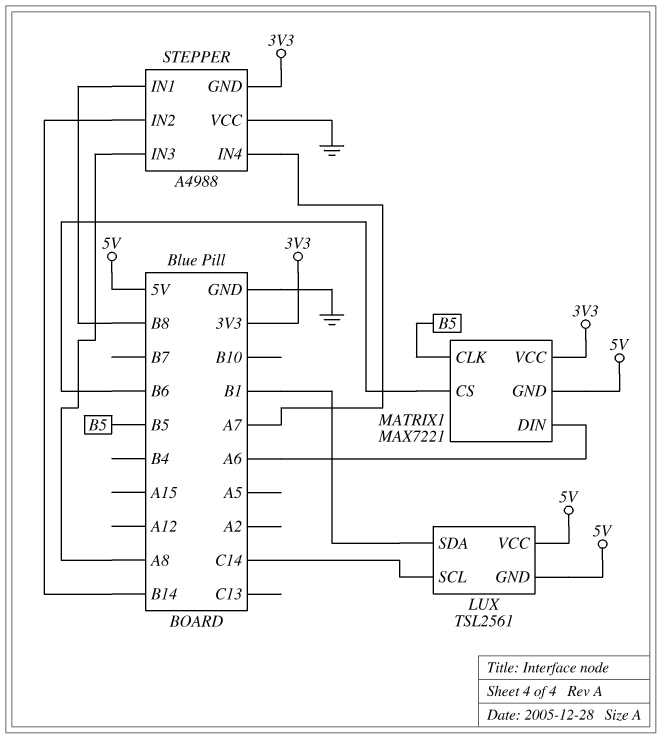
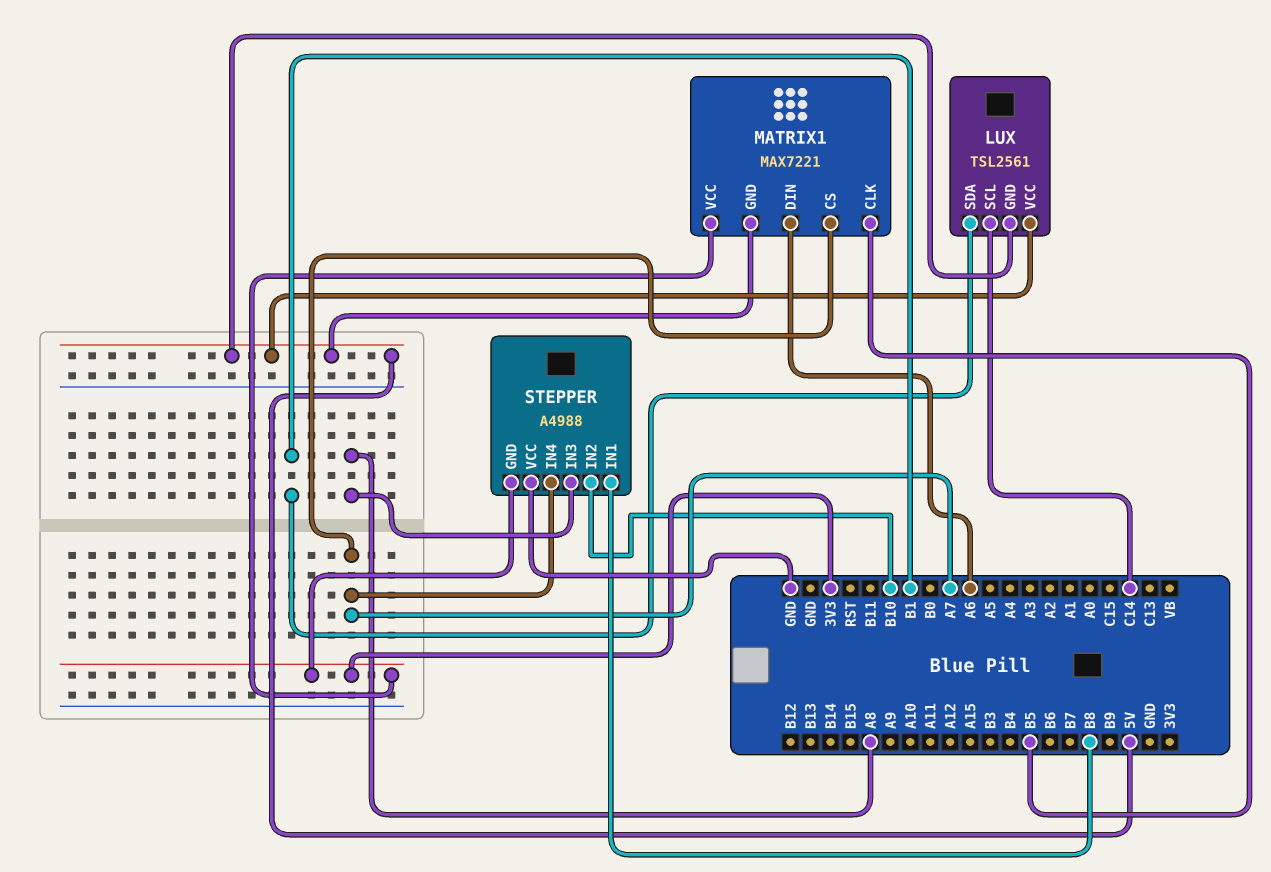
MATRIX1 pin CS: B6 -> A7
STEPPER pin IN2: B14 -> B10

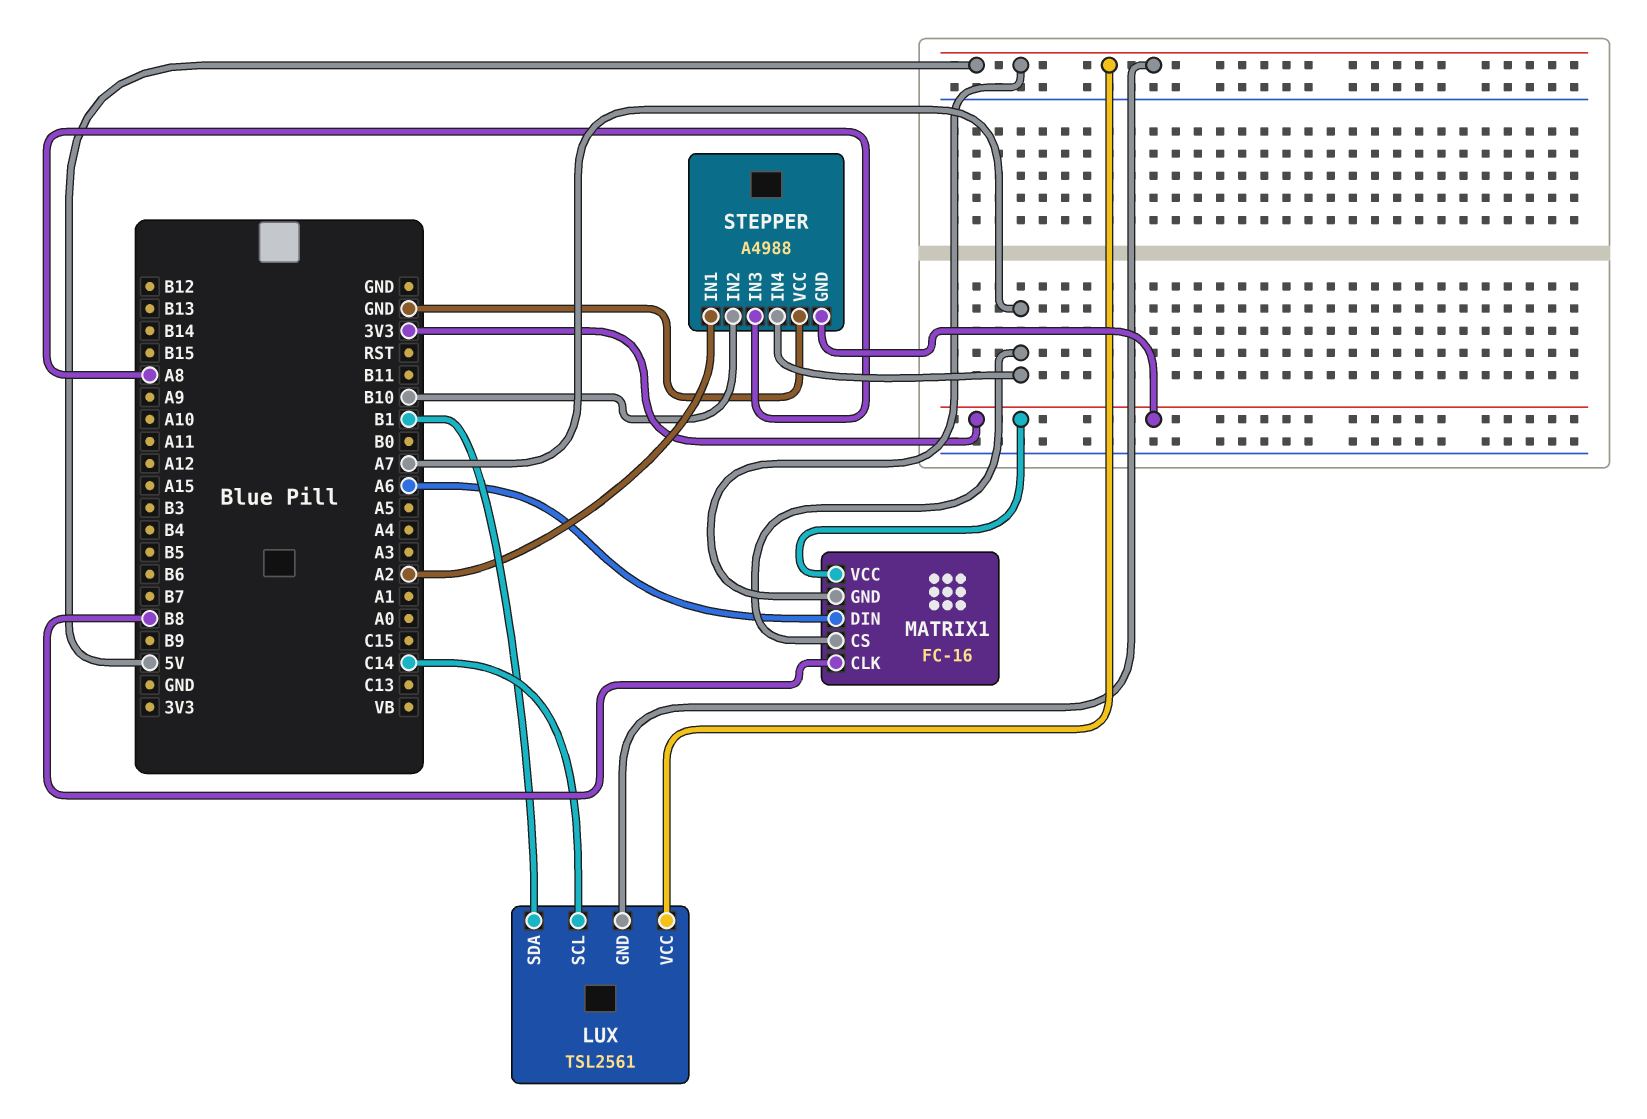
MATRIX1: MAX7221 -> FC-16
MATRIX1 pin CLK: B5 -> B8
STEPPER pin IN1: B8 -> A2

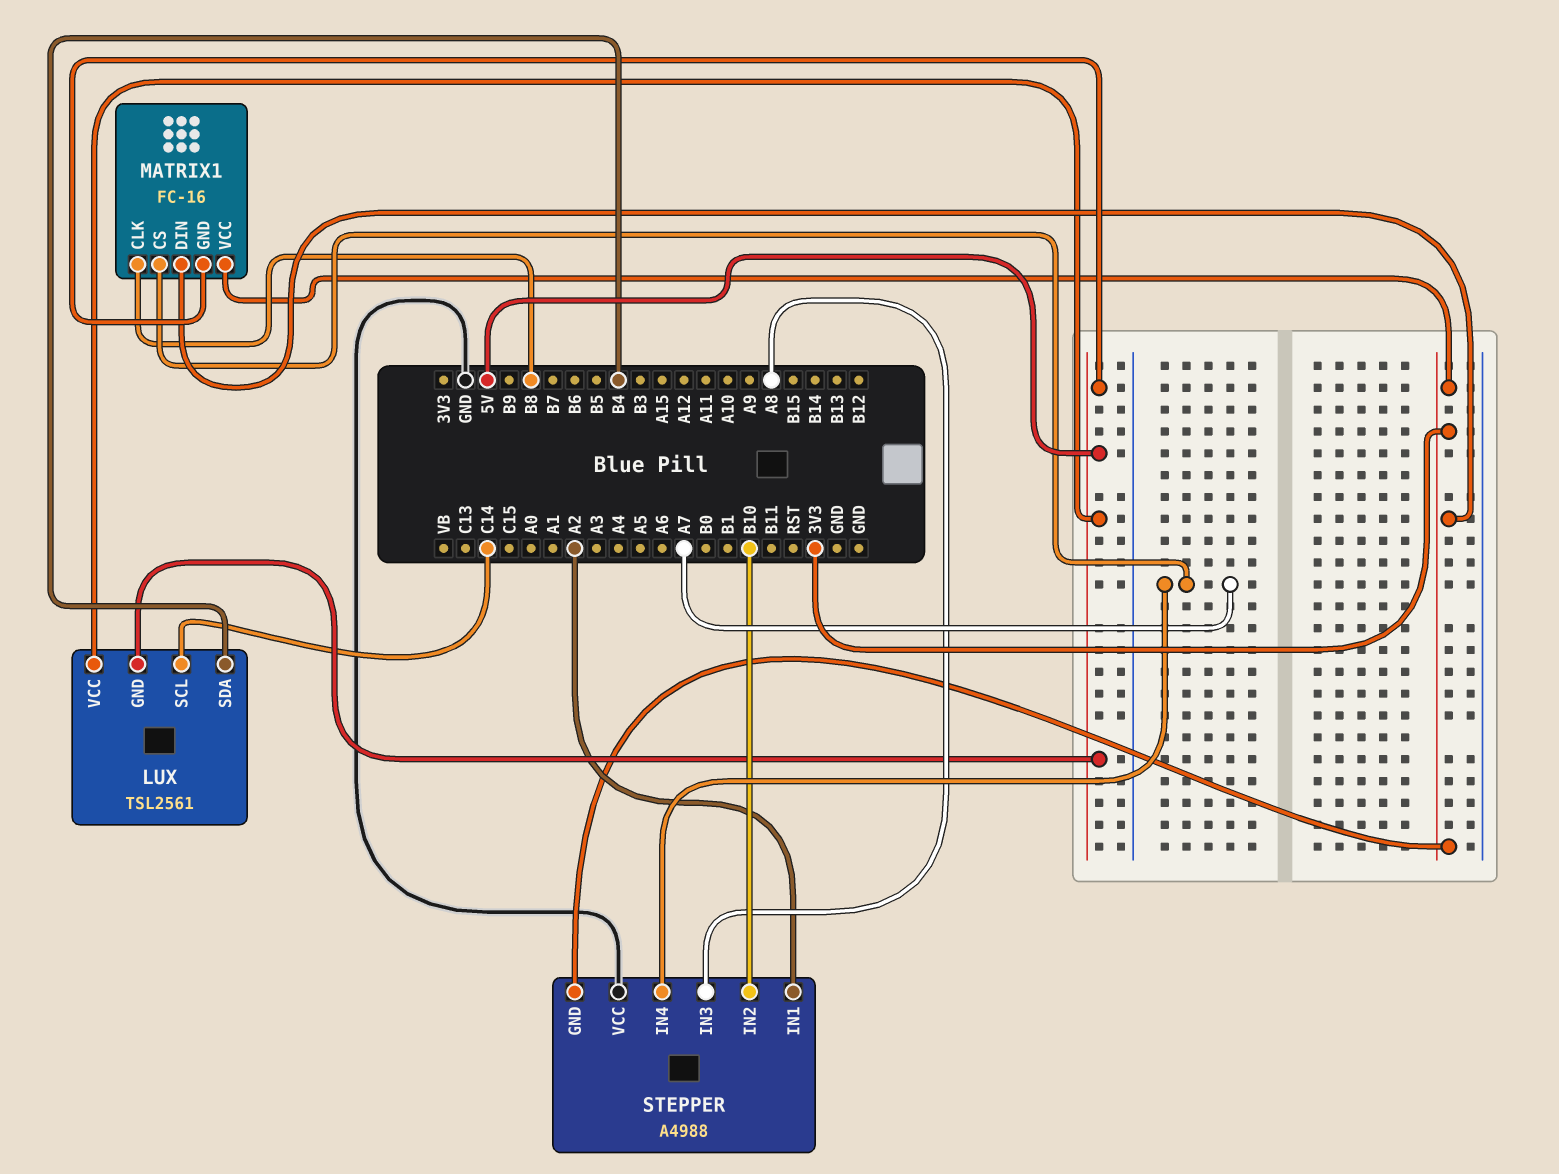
LUX pin SDA: B1 -> B4
MATRIX1 pin DIN: A6 -> 3V3

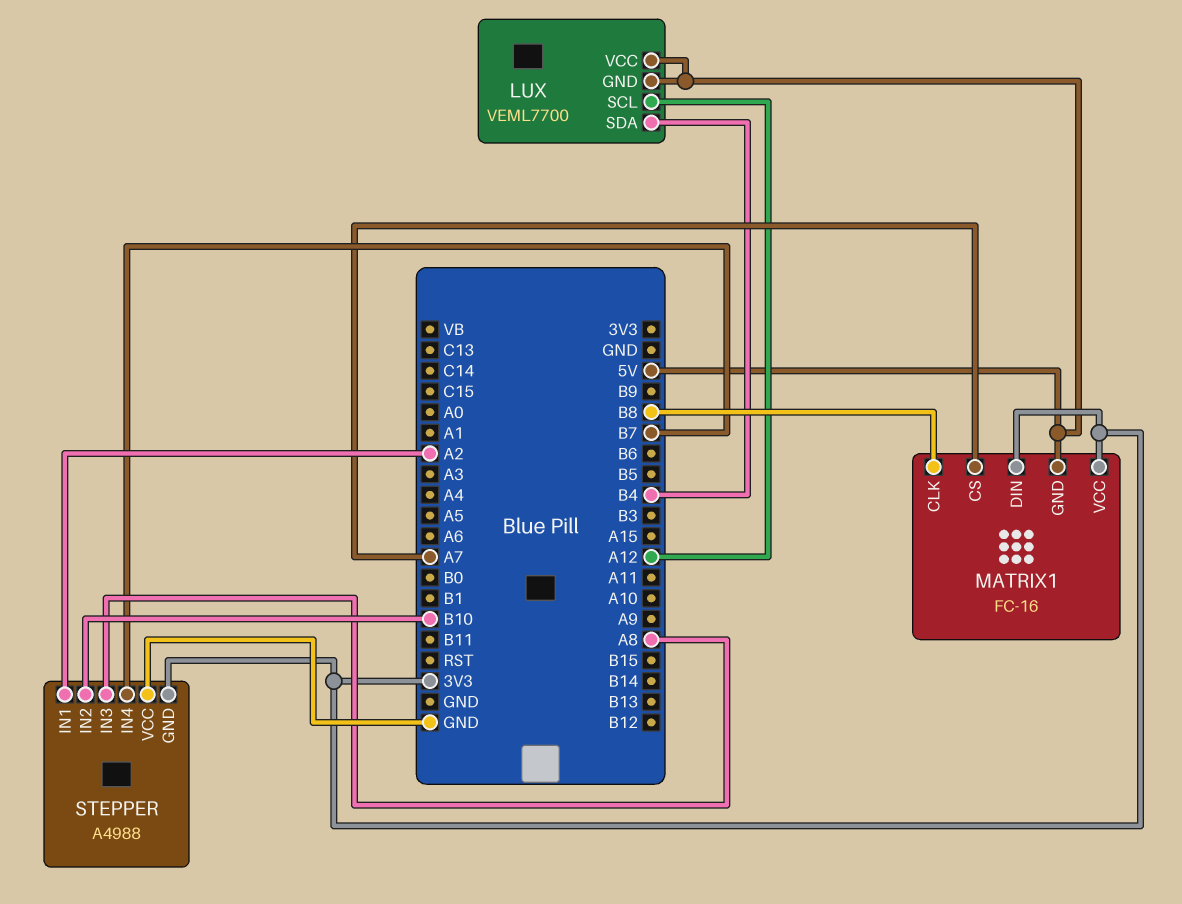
LUX: TSL2561 -> VEML7700
LUX pin SCL: C14 -> A12
STEPPER pin IN4: A7 -> B7

